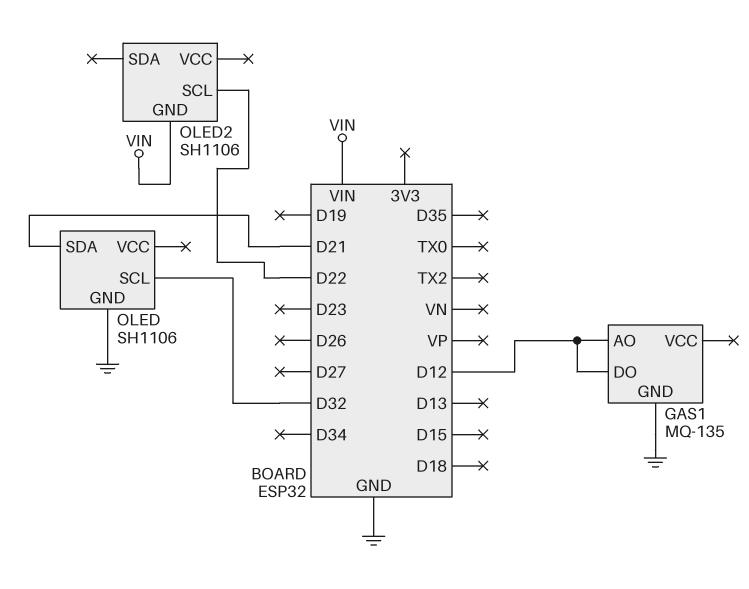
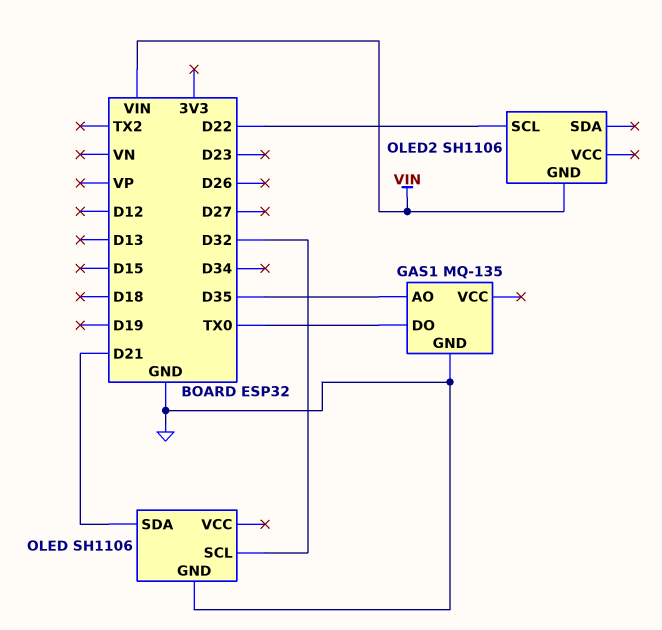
GAS1 pin AO: D12 -> D35
GAS1 pin DO: D12 -> TX0

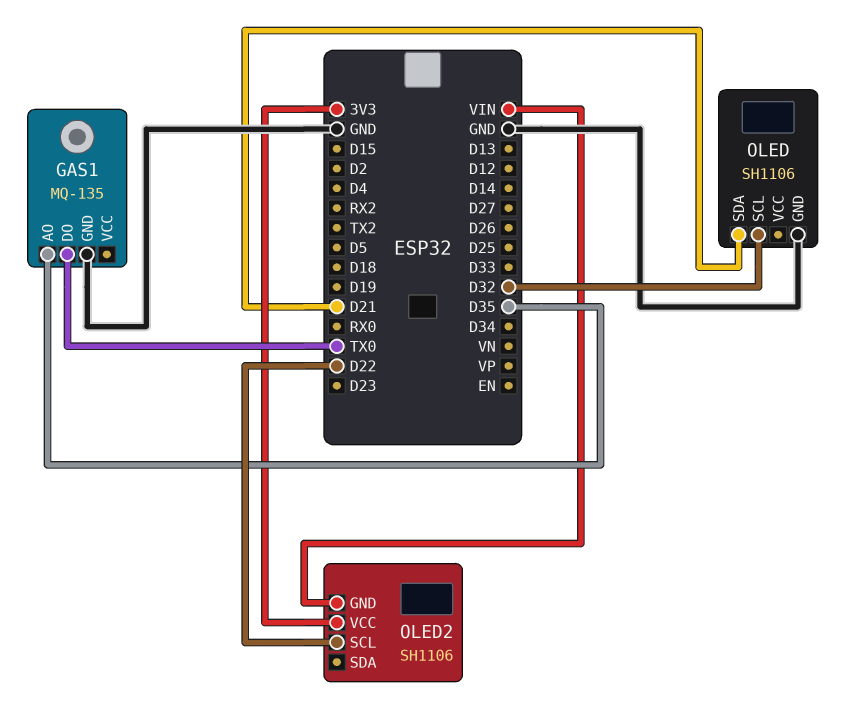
OLED2 pin VCC: none -> 3V3

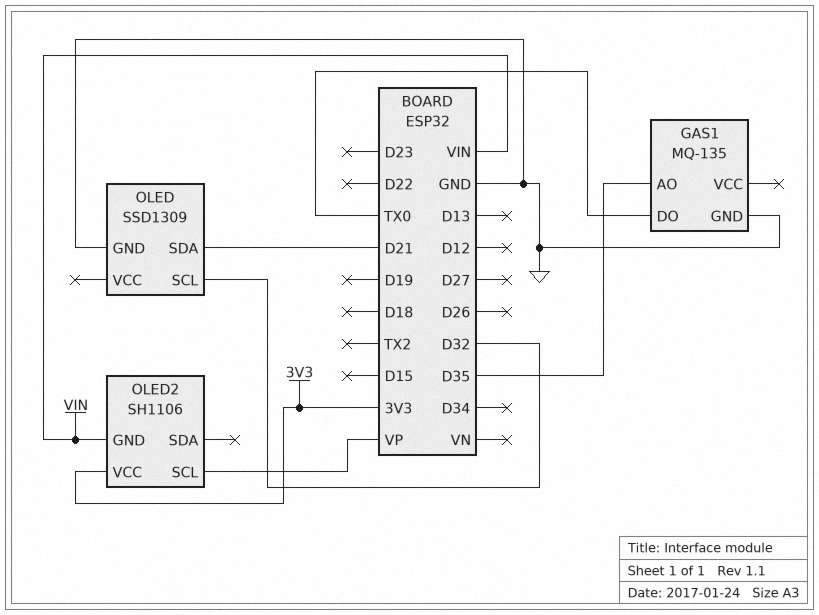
OLED: SH1106 -> SSD1309
OLED2 pin SCL: D22 -> VP

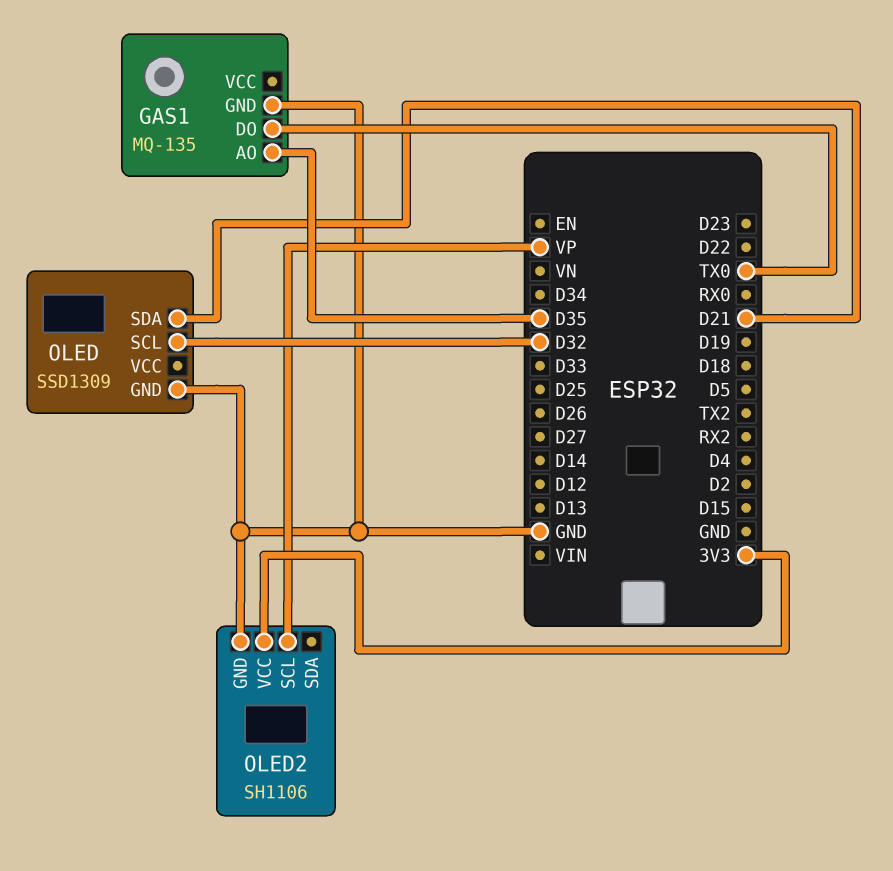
OLED2 pin GND: VIN -> GND

